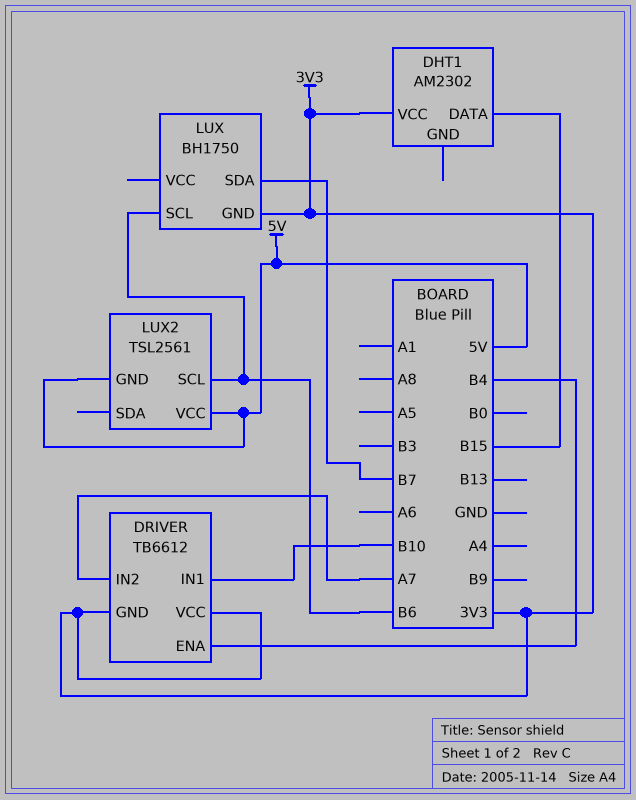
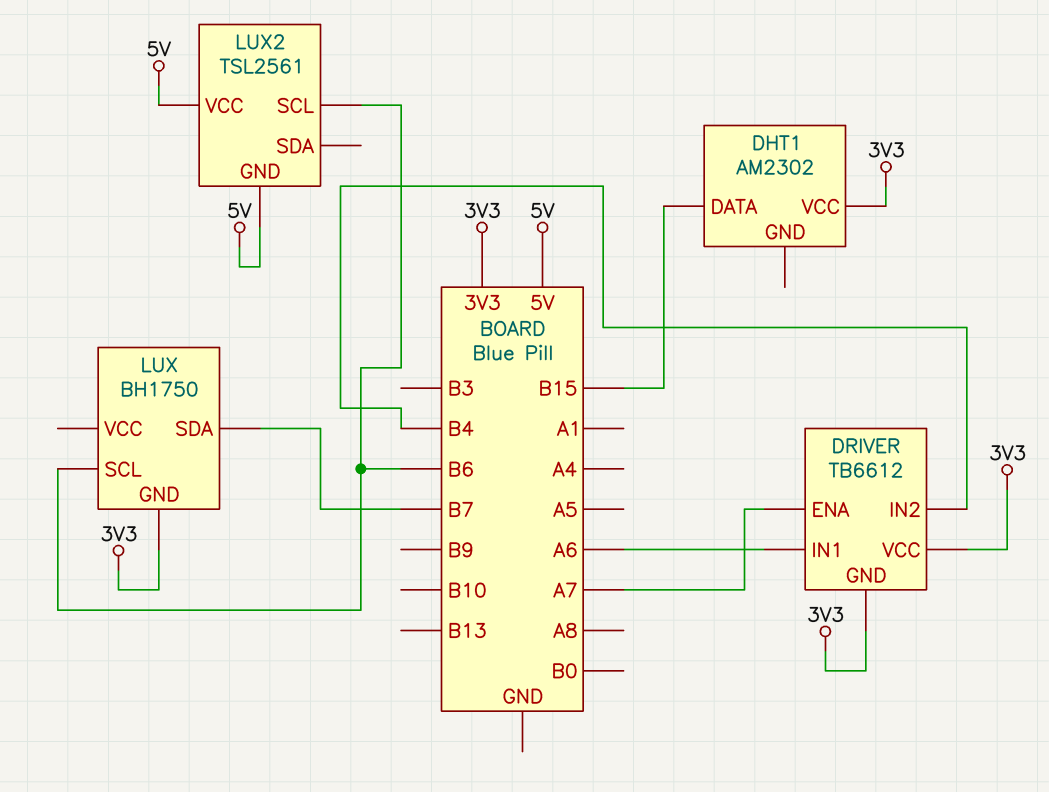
DRIVER pin ENA: B4 -> A7
DRIVER pin IN1: B10 -> A6
DRIVER pin IN2: A7 -> B4

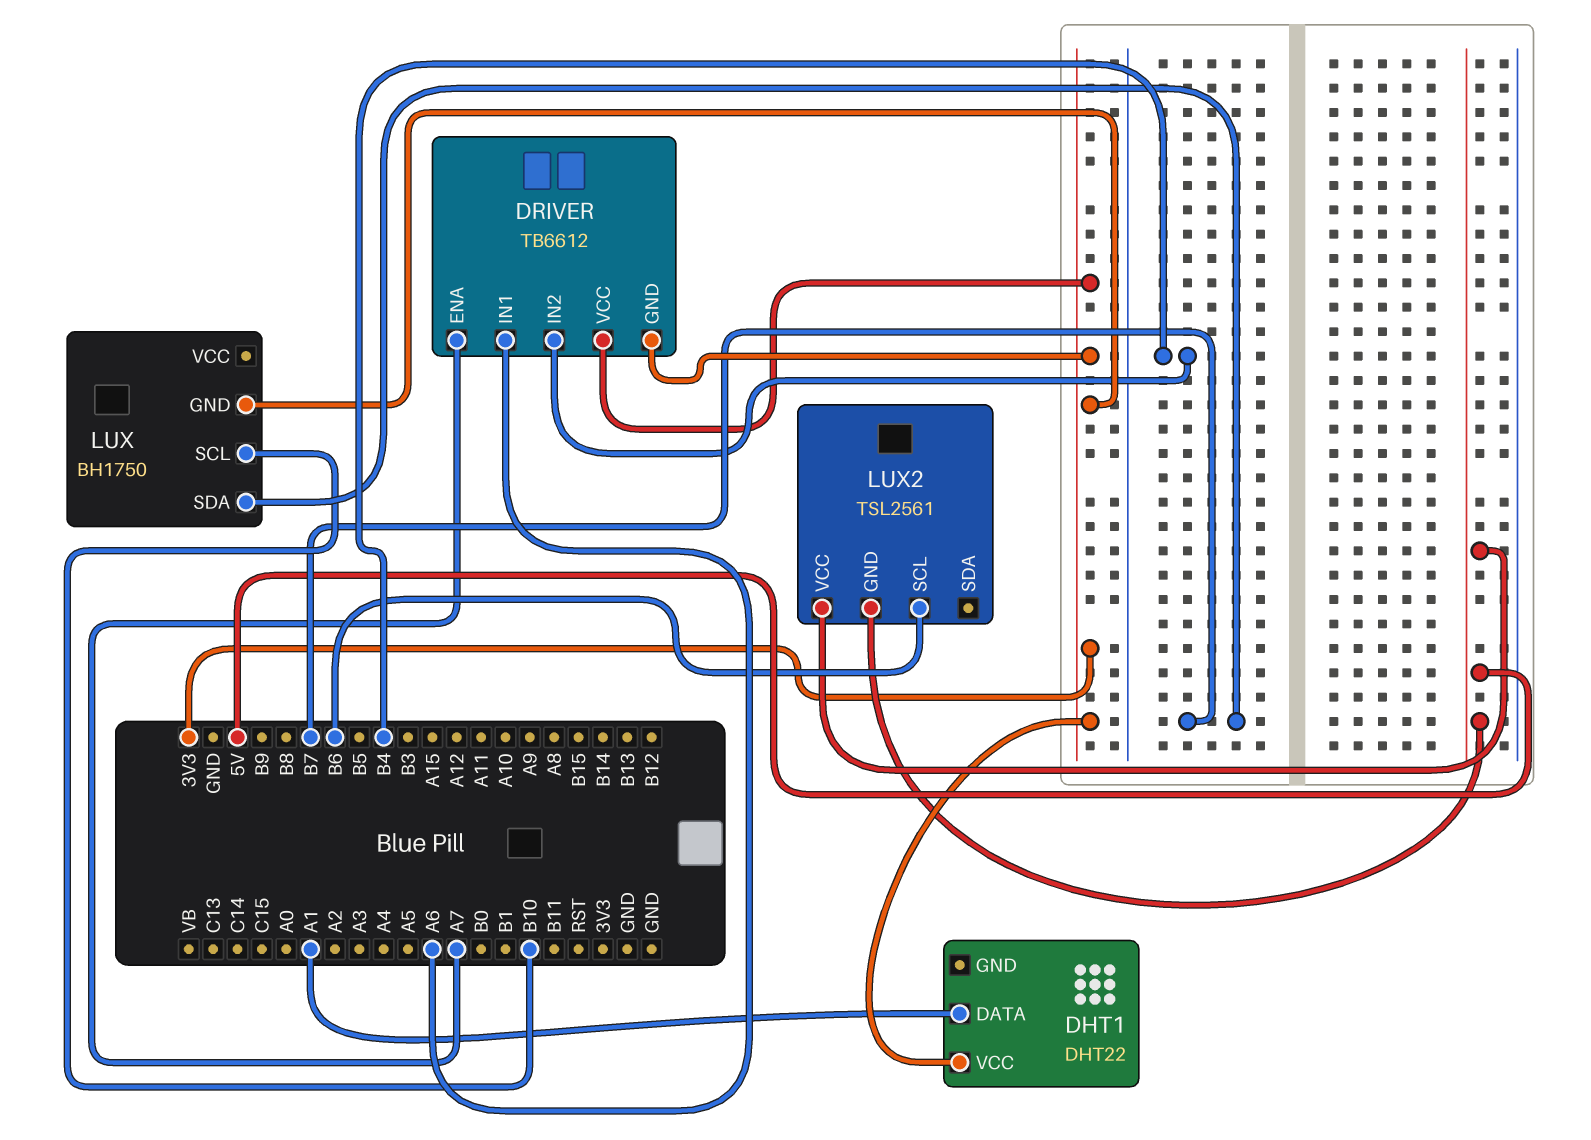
DHT1: AM2302 -> DHT22
DHT1 pin DATA: B15 -> A1
LUX pin SCL: B6 -> B10

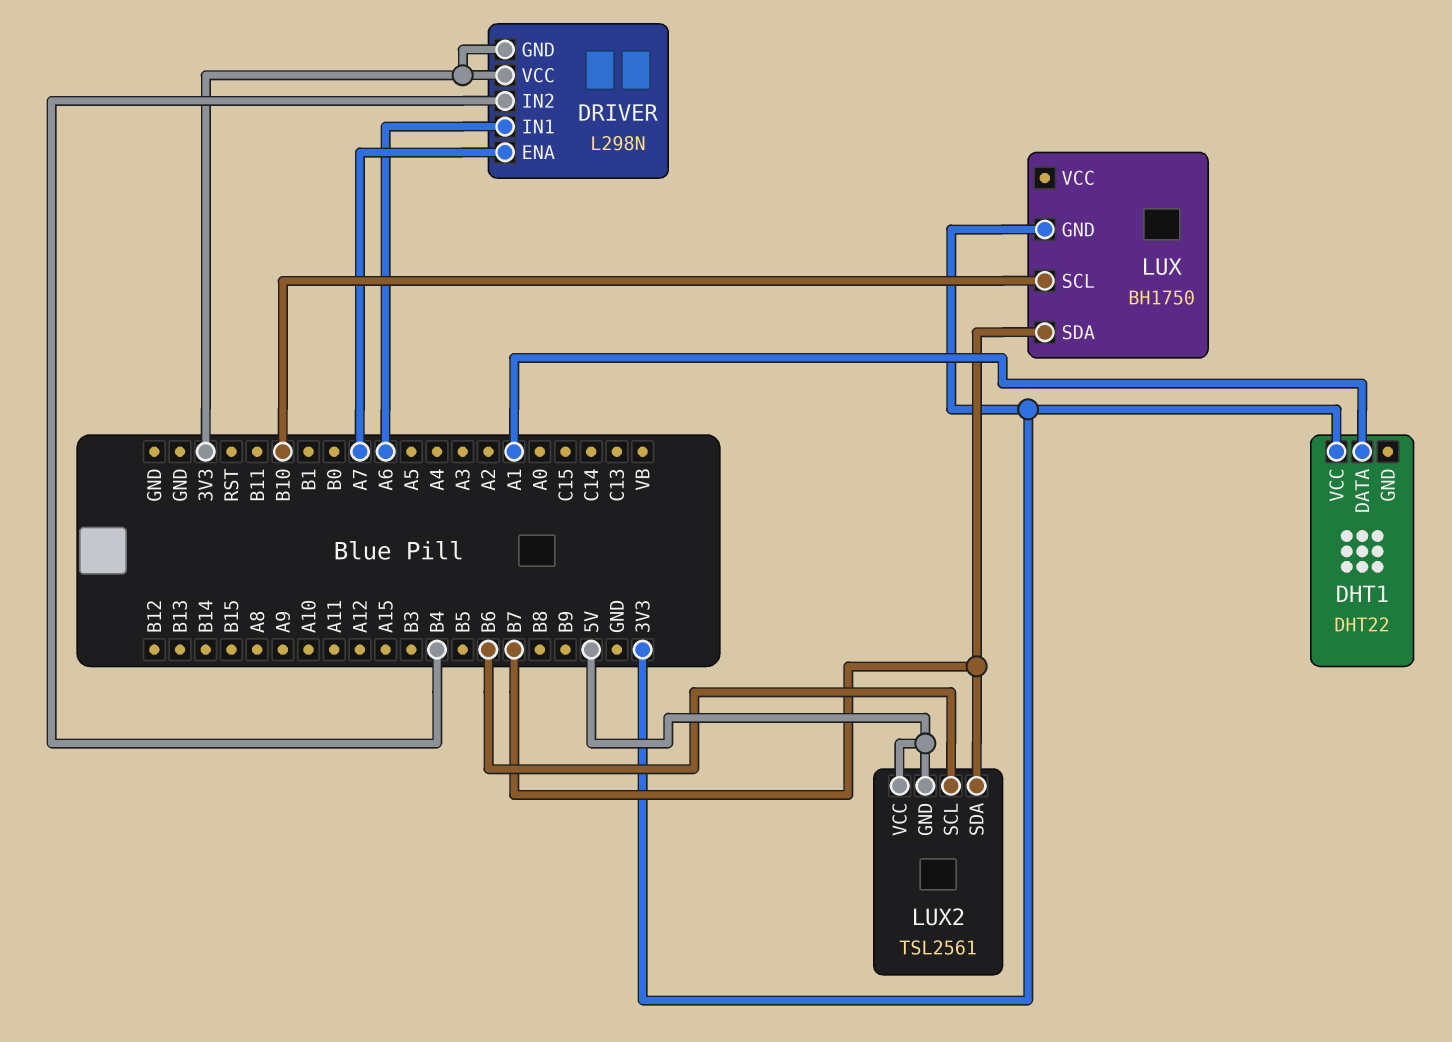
DRIVER: TB6612 -> L298N
LUX2 pin SDA: none -> B7

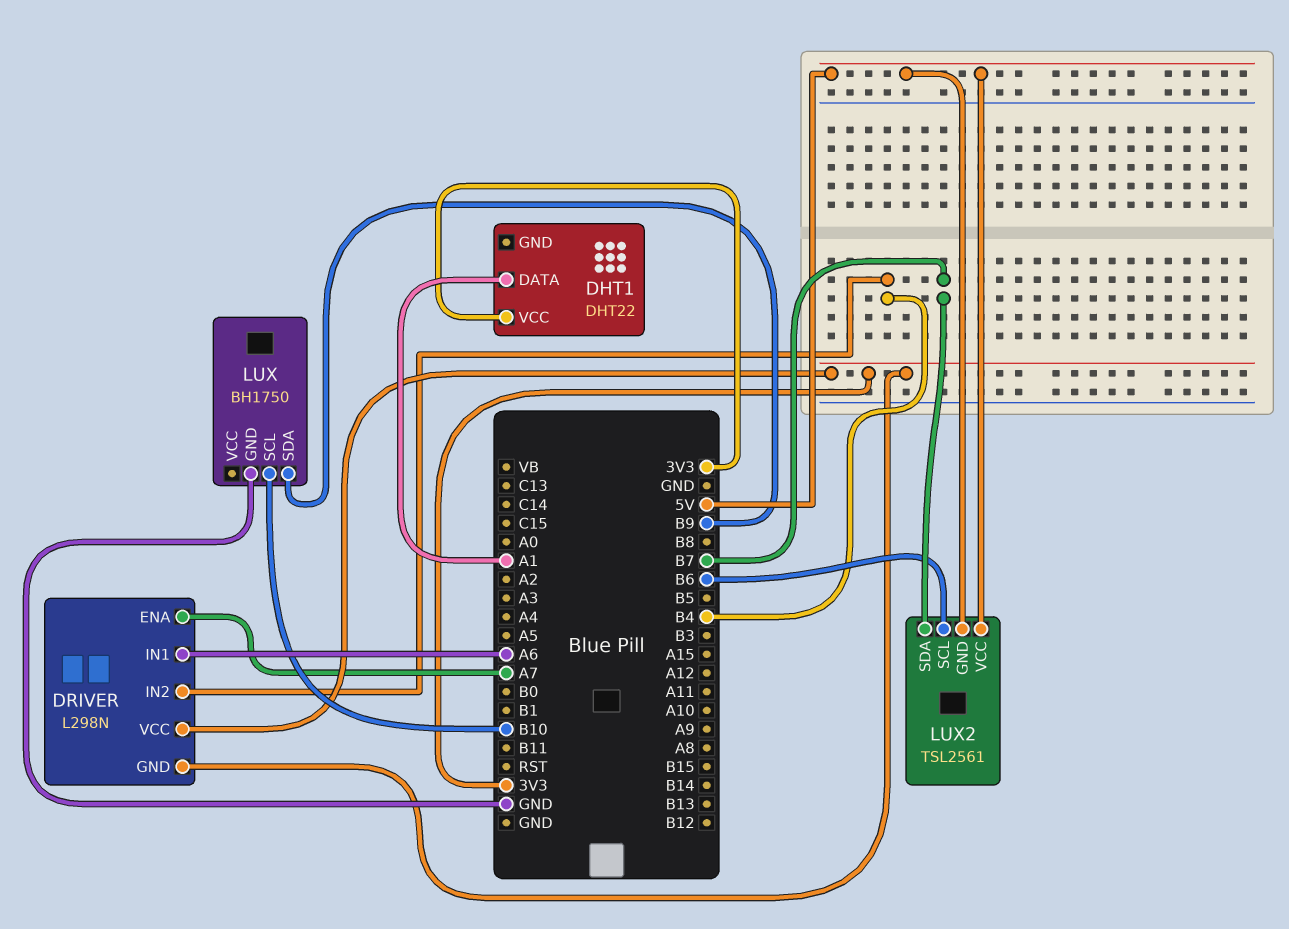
LUX pin GND: 3V3 -> GND
LUX pin SDA: B7 -> B9

